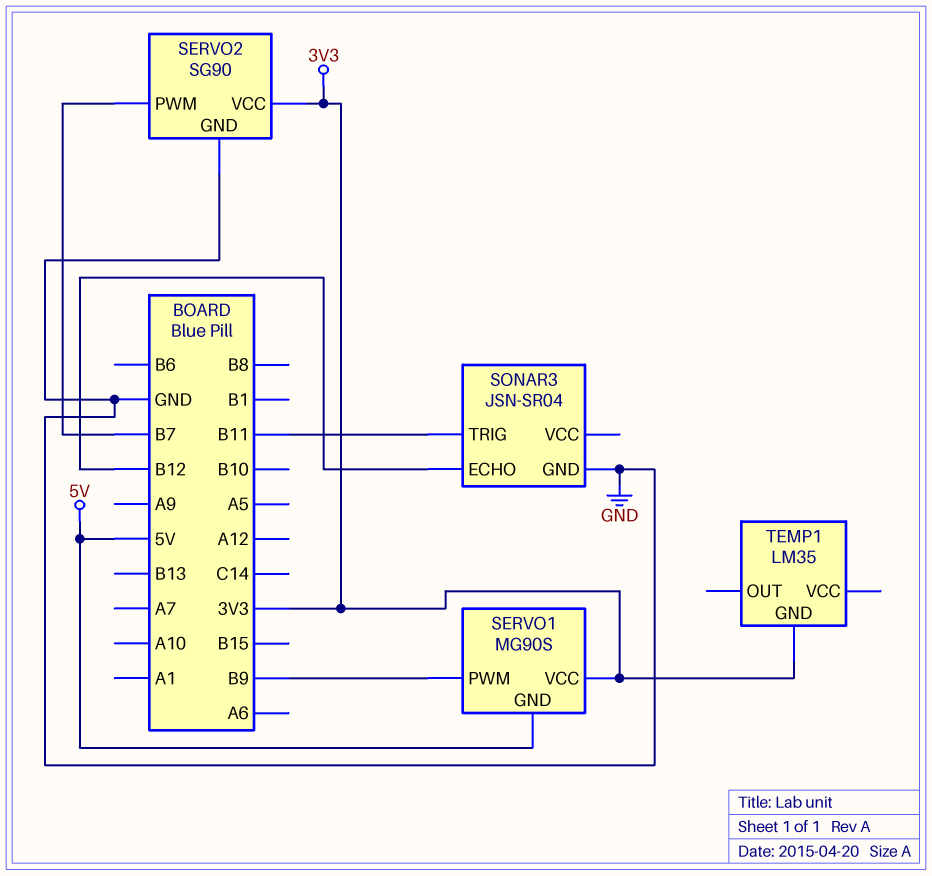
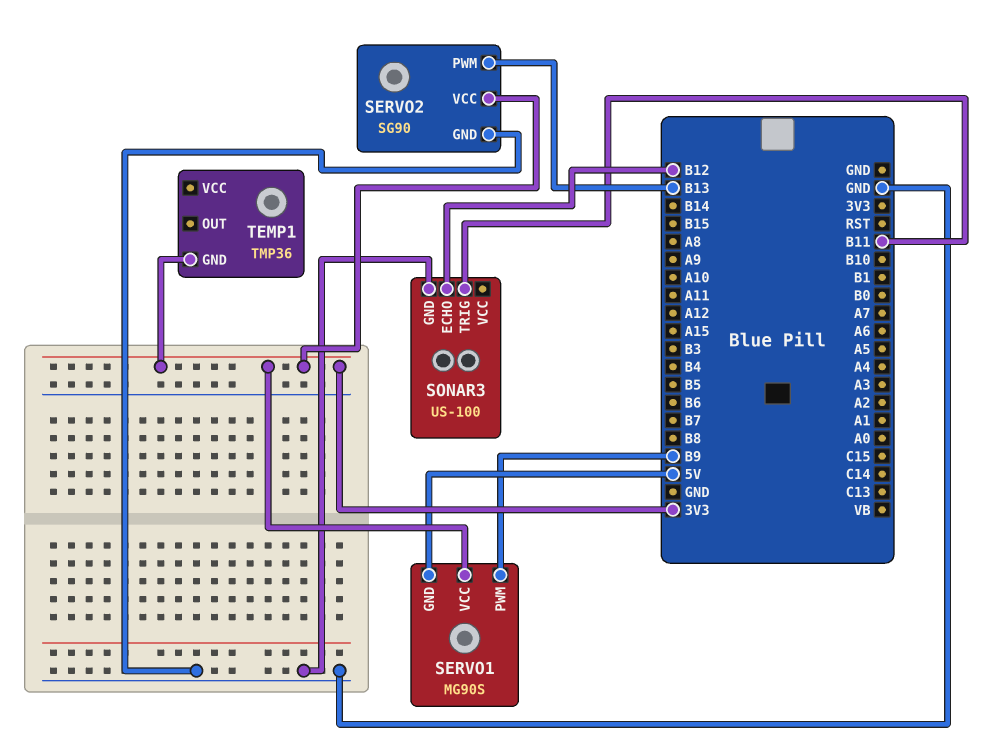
SERVO2 pin PWM: B7 -> B13
SONAR3: JSN-SR04 -> US-100
TEMP1: LM35 -> TMP36

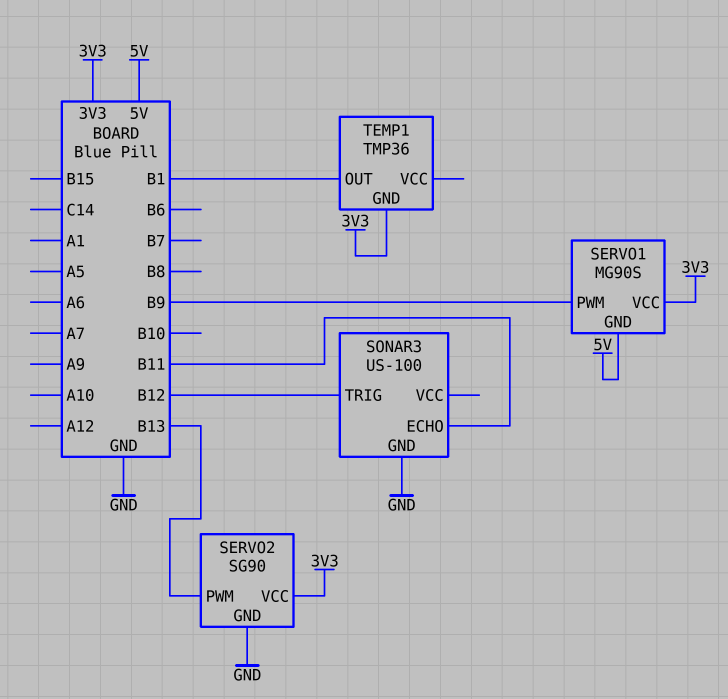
SONAR3 pin ECHO: B12 -> B11
SONAR3 pin TRIG: B11 -> B12
TEMP1 pin OUT: none -> B1

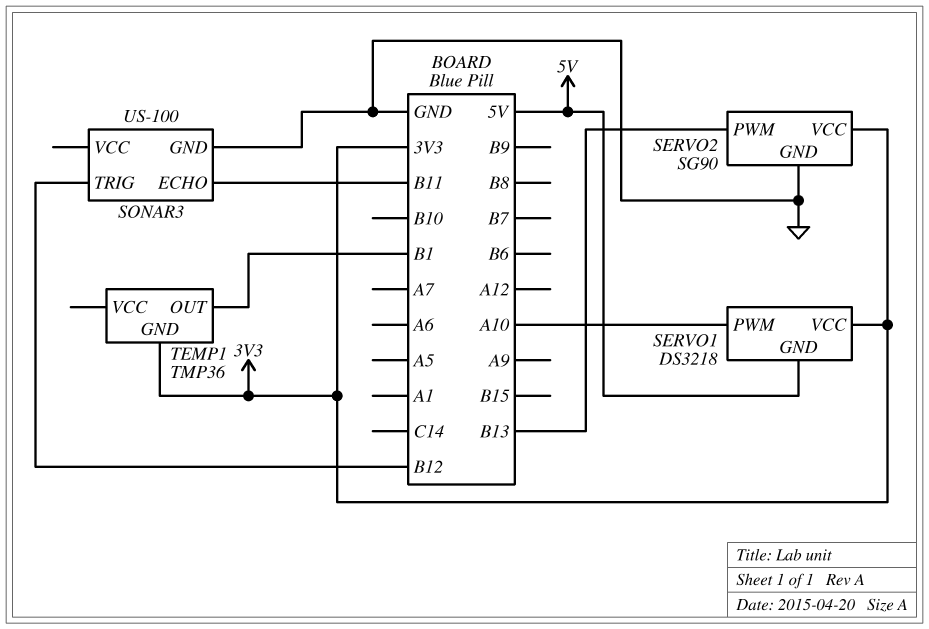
SERVO1: MG90S -> DS3218
SERVO1 pin PWM: B9 -> A10

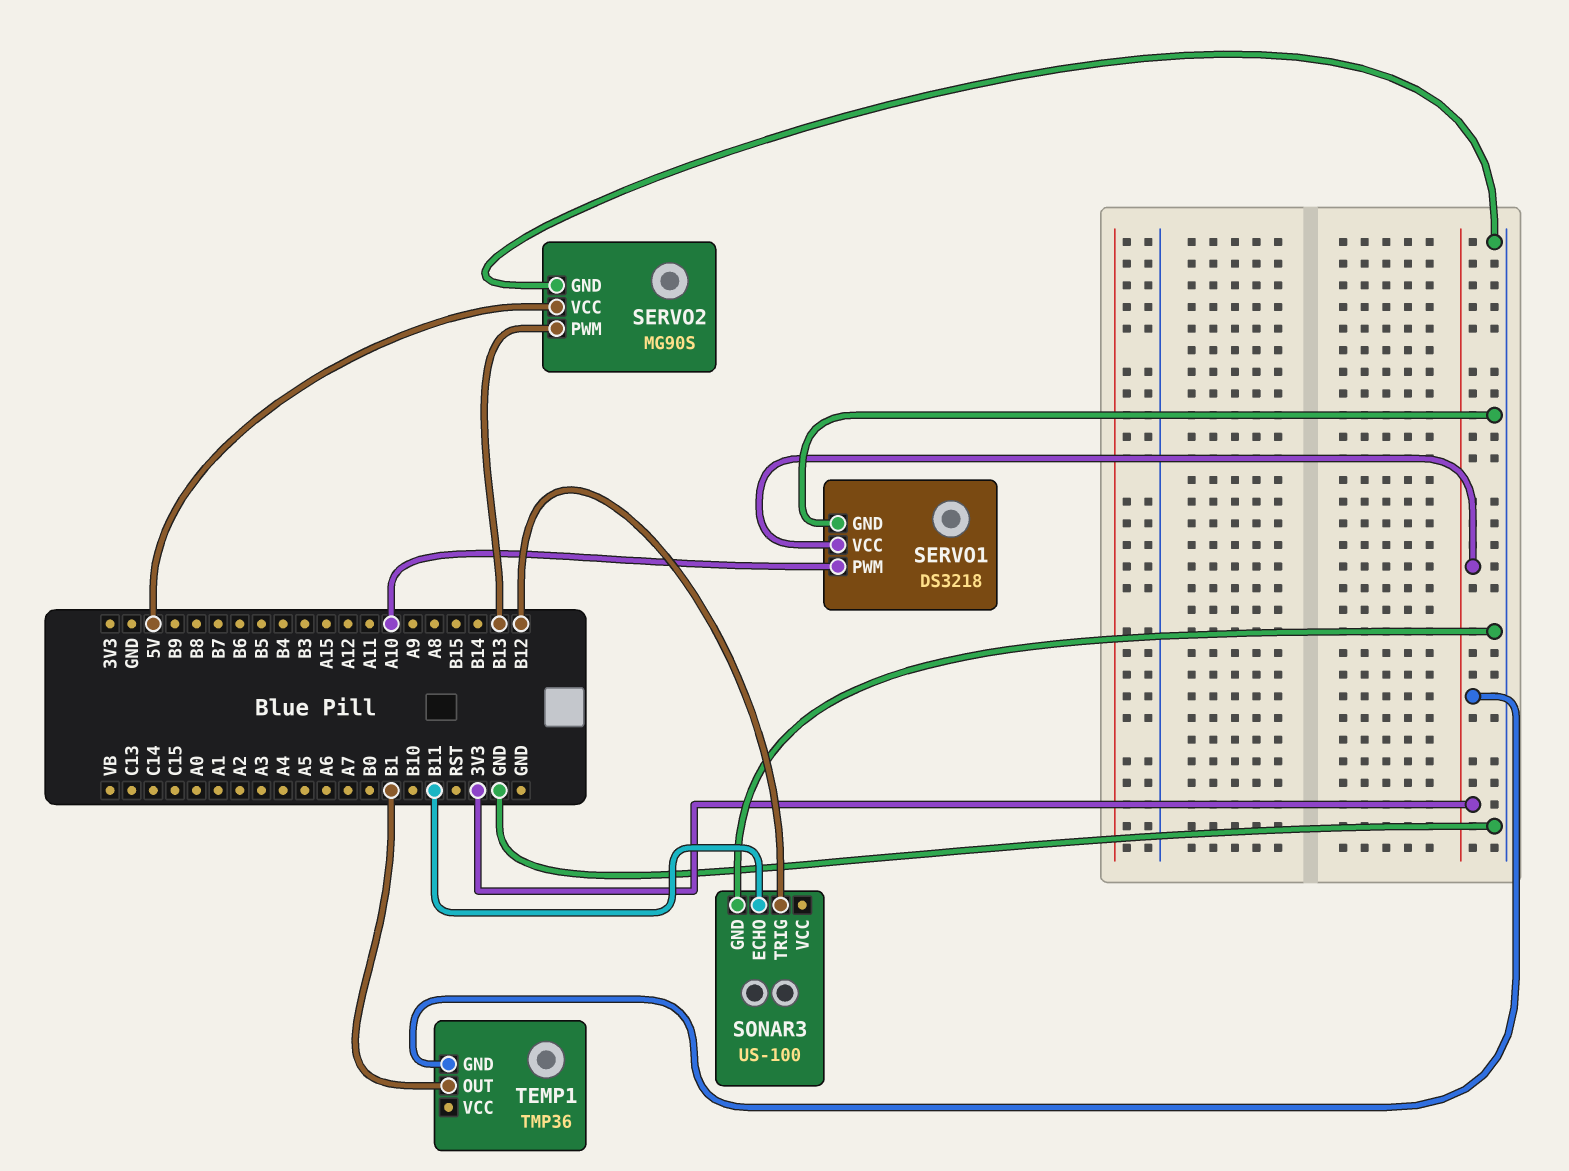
SERVO1 pin GND: 5V -> GND
SERVO2: SG90 -> MG90S
SERVO2 pin VCC: 3V3 -> 5V

